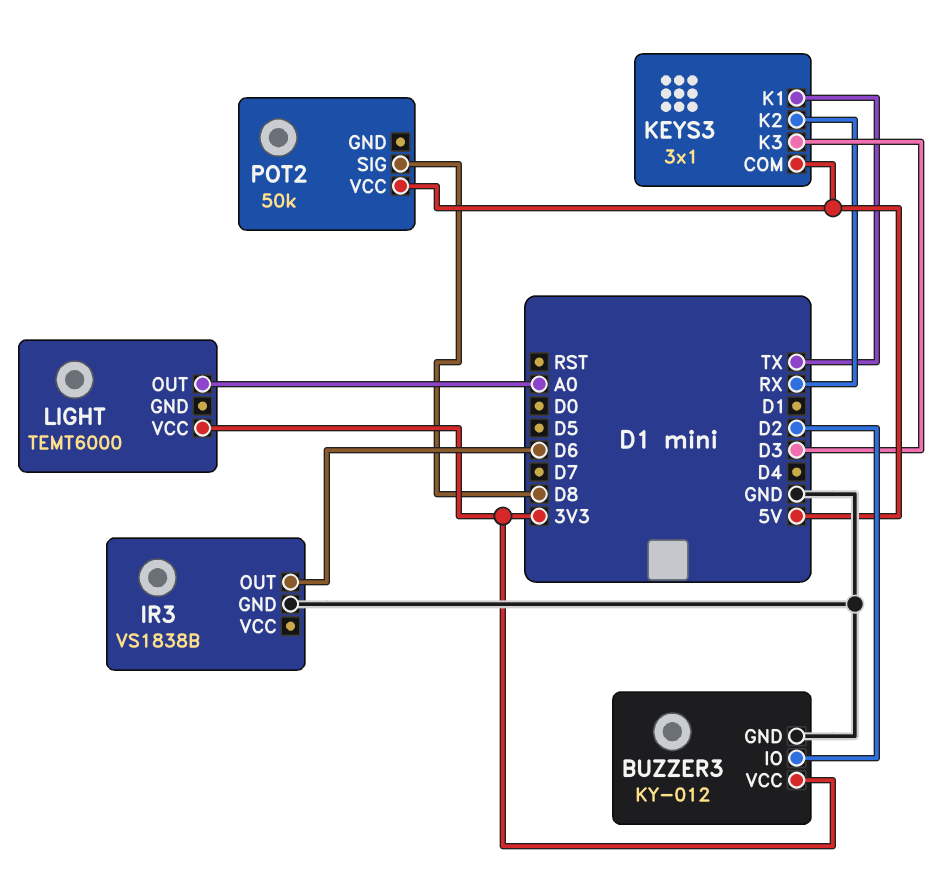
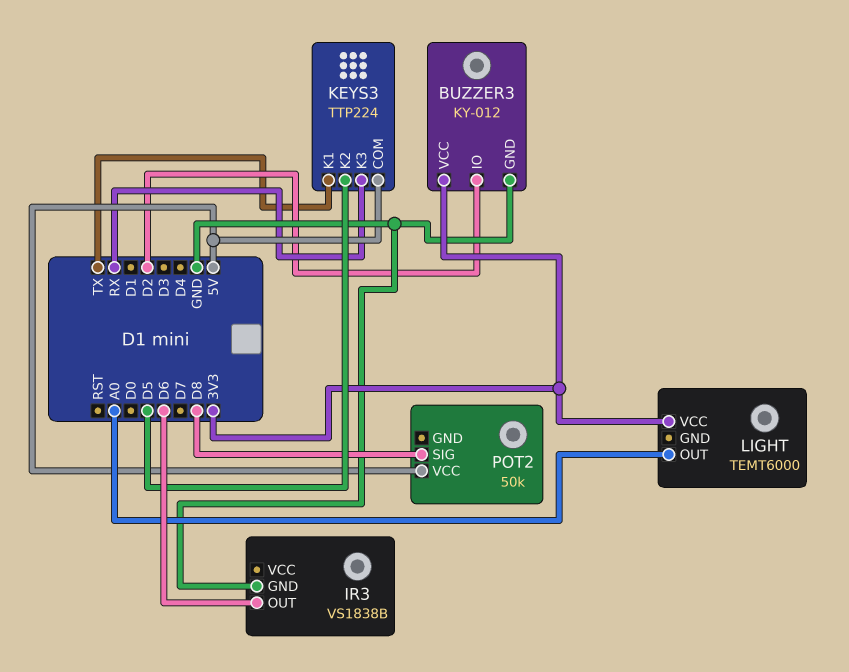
KEYS3: 3x1 -> TTP224
KEYS3 pin K2: RX -> D5
KEYS3 pin K3: D3 -> RX

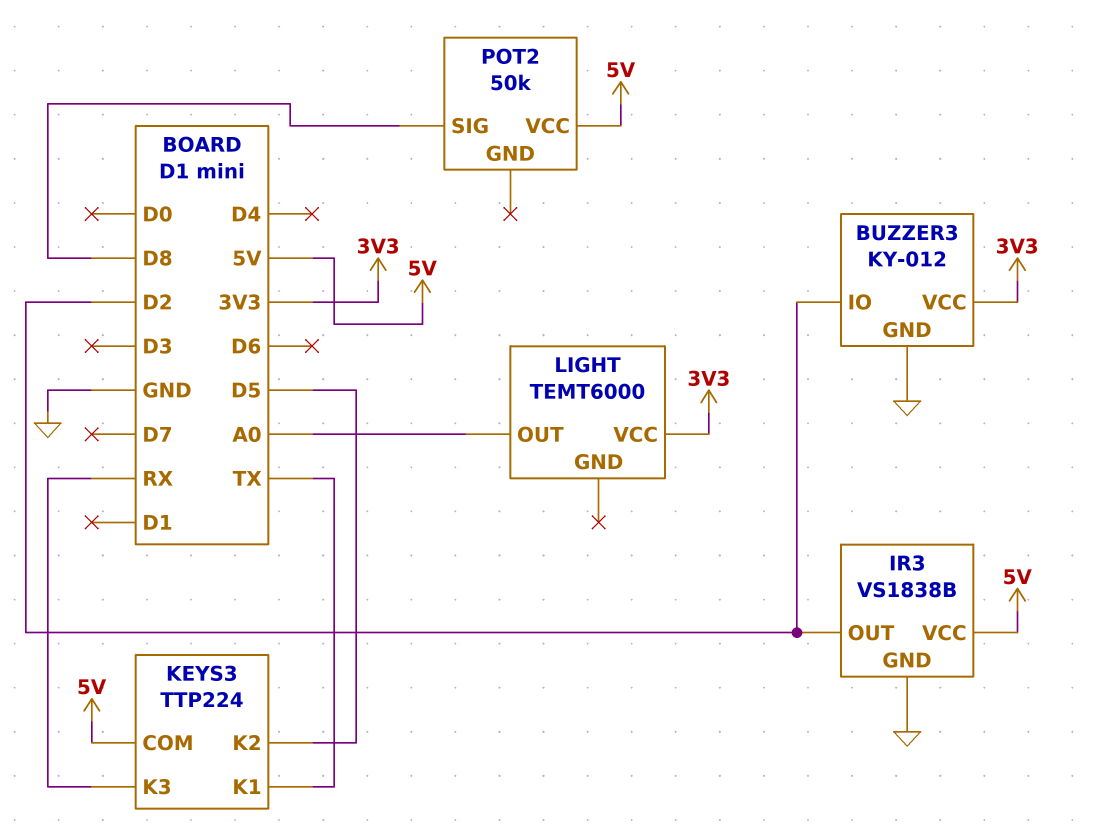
IR3 pin OUT: D6 -> D2
IR3 pin VCC: none -> 5V

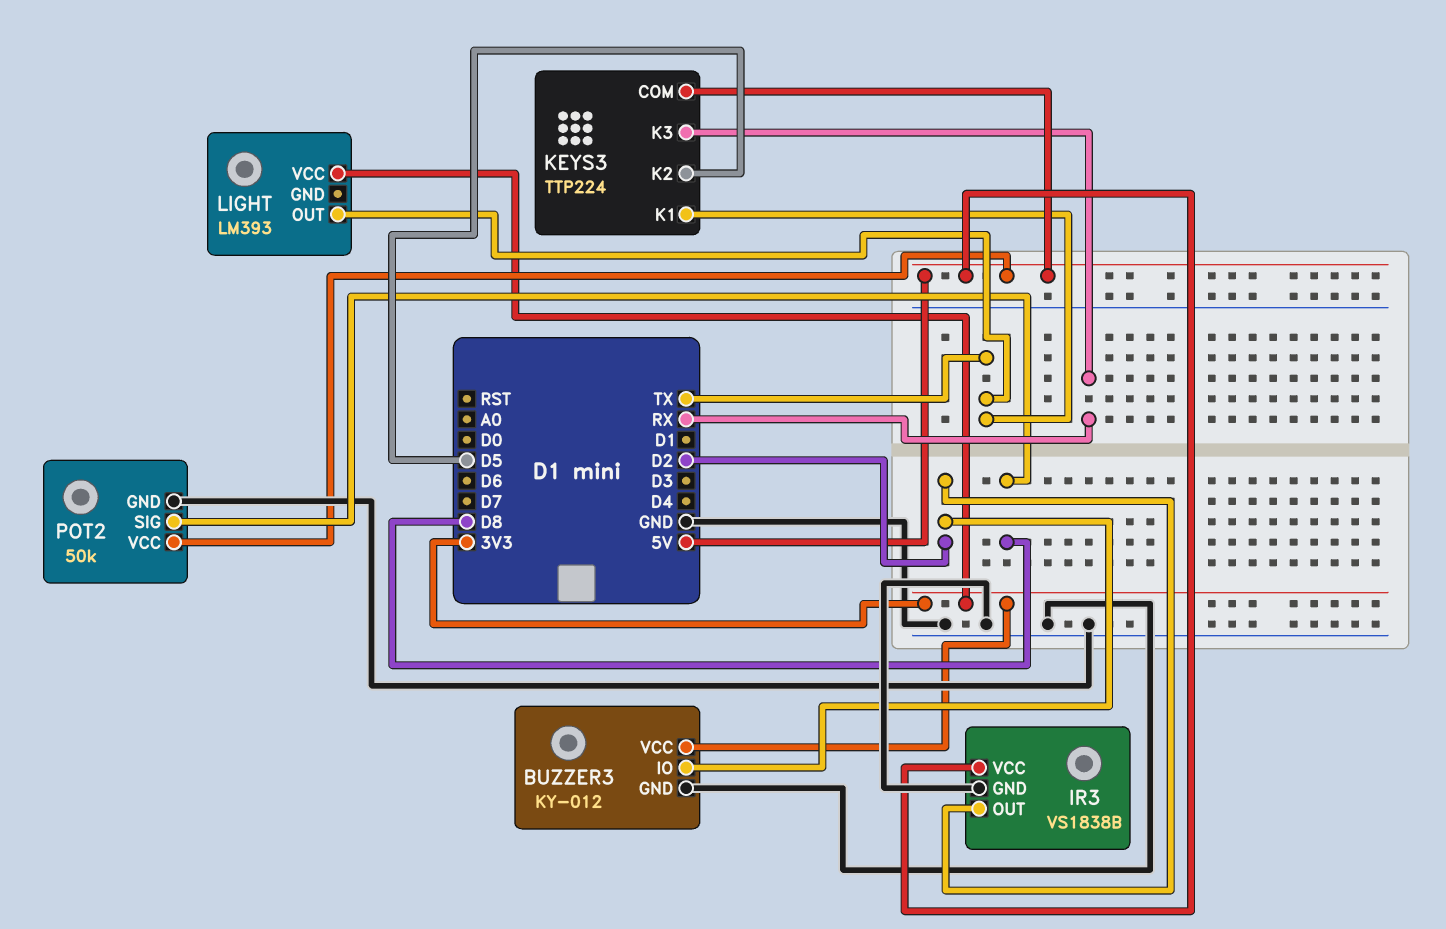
LIGHT: TEMT6000 -> LM393
LIGHT pin OUT: A0 -> TX
POT2 pin GND: none -> GND

